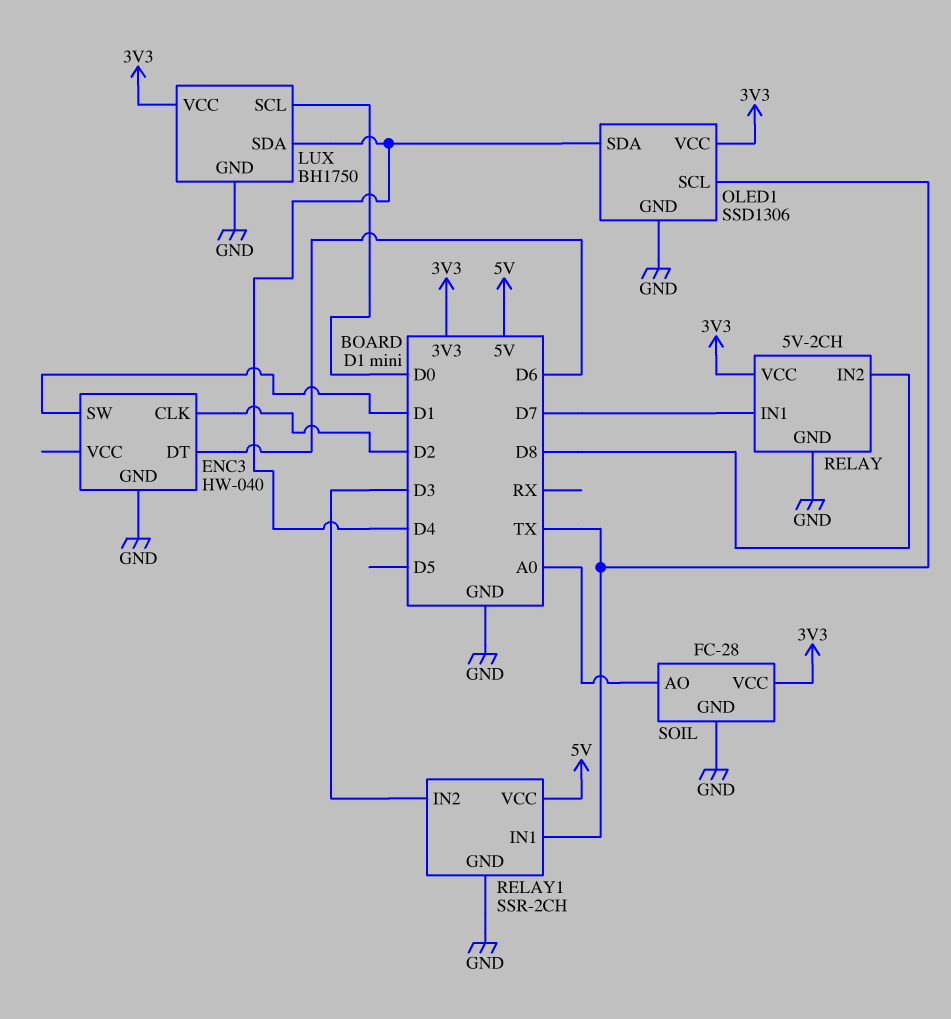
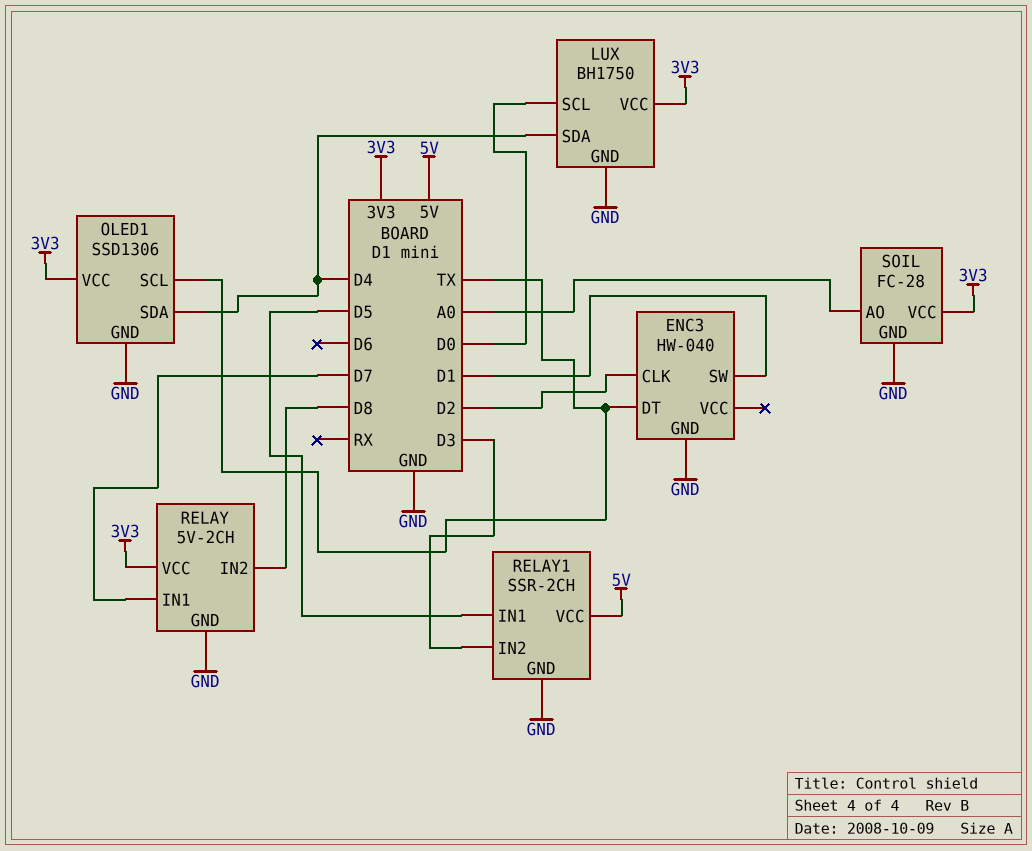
ENC3 pin DT: D6 -> TX
RELAY1 pin IN1: TX -> D5

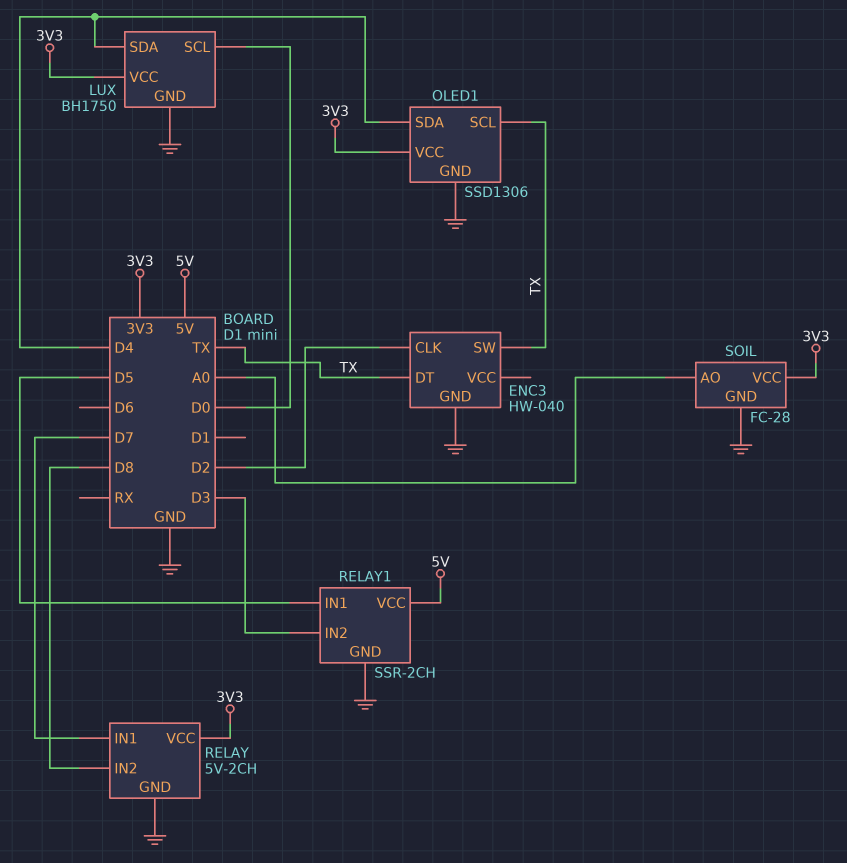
ENC3 pin SW: D1 -> TX

